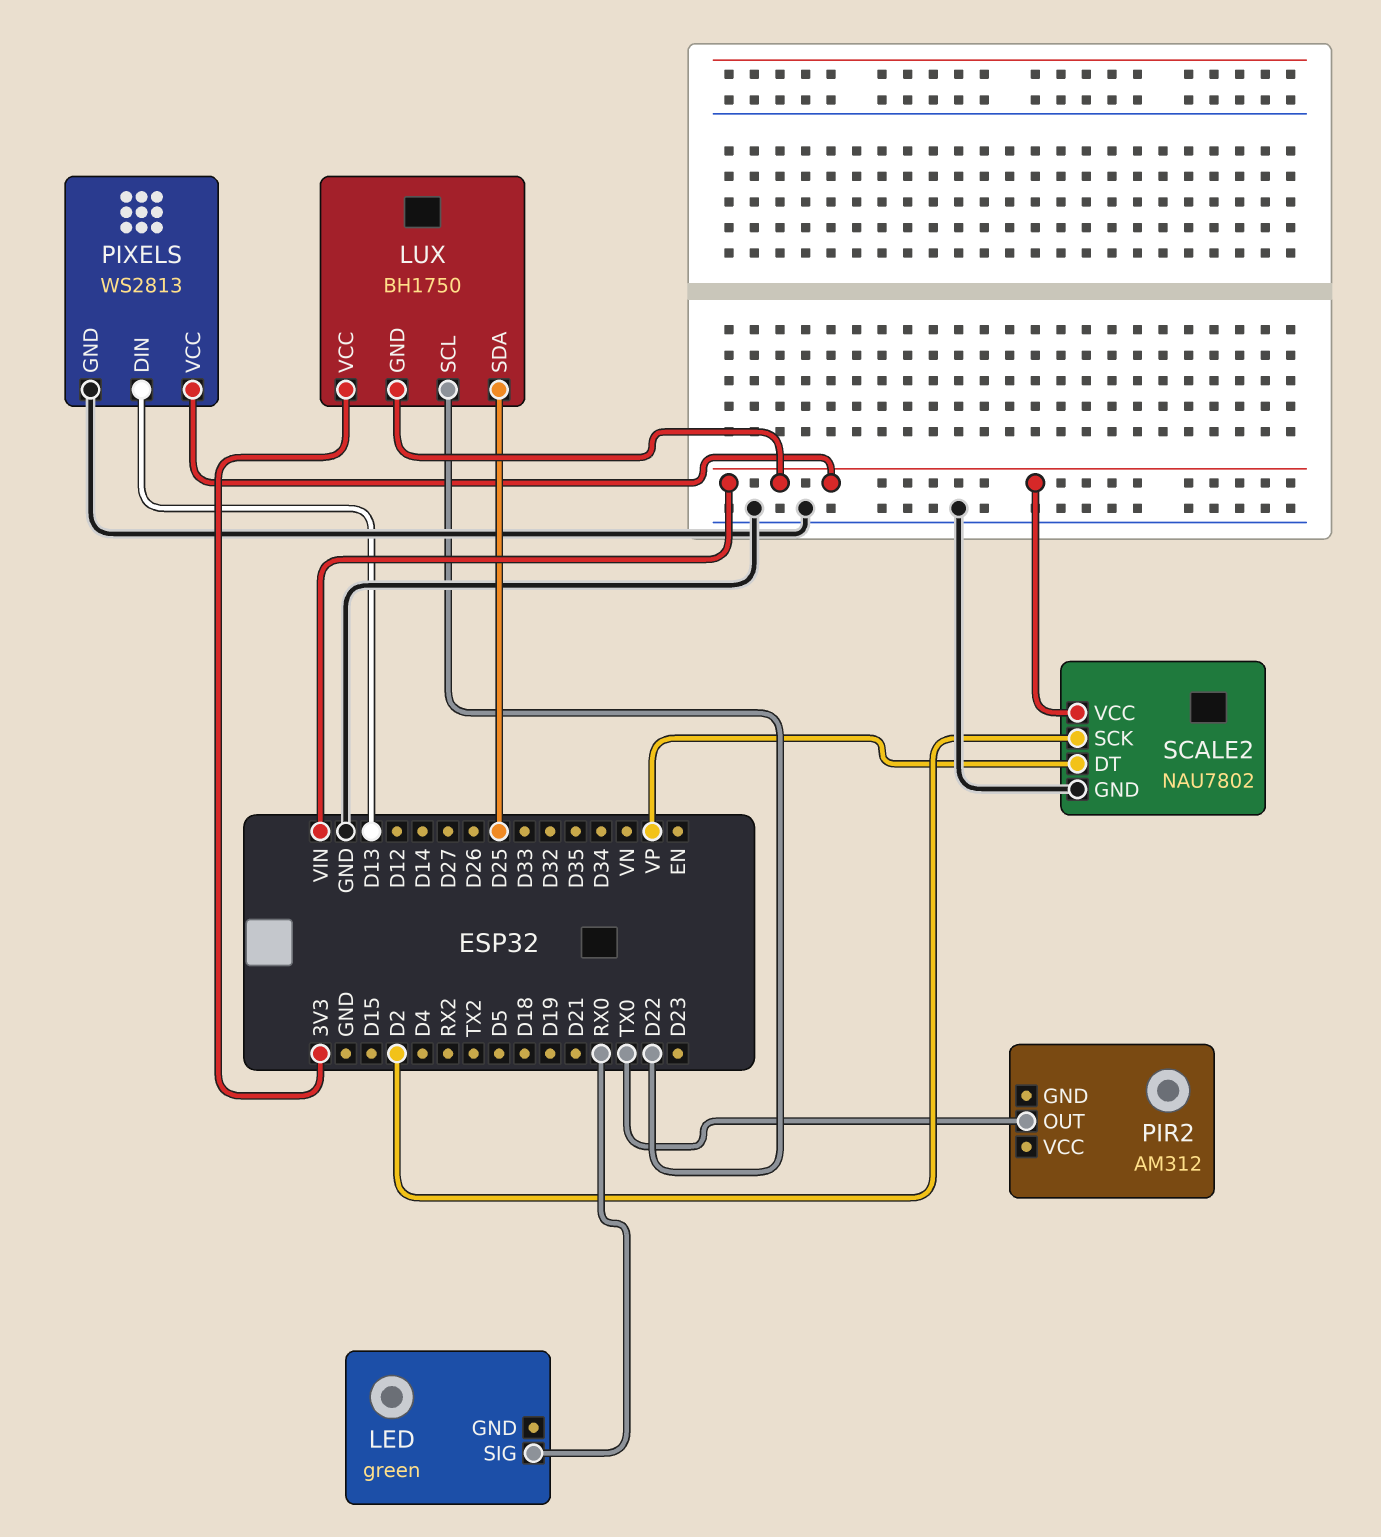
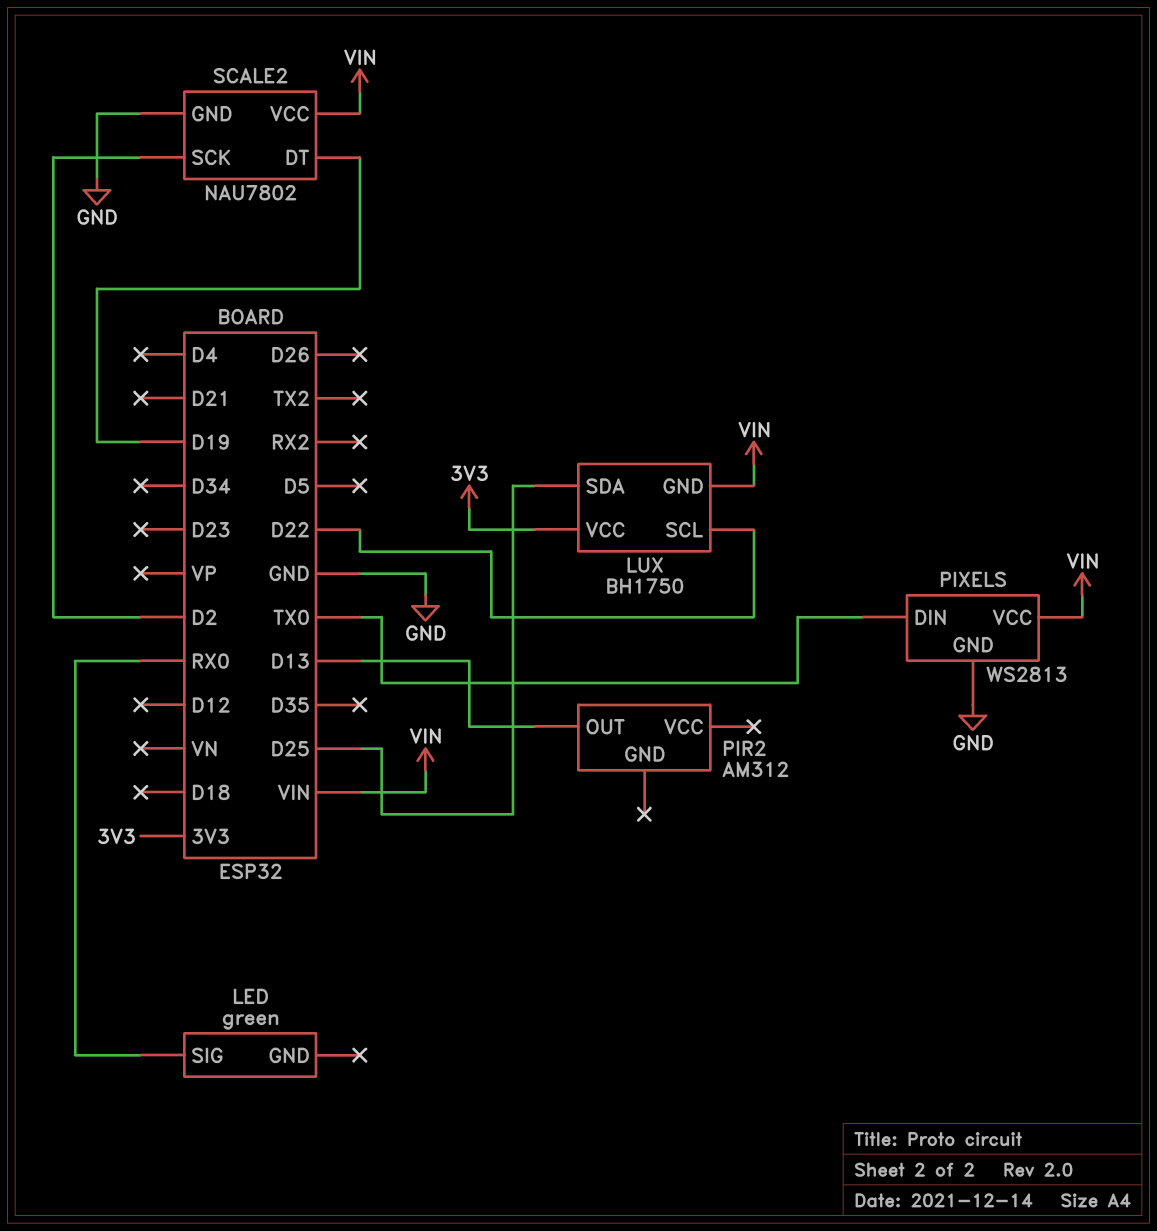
PIR2 pin OUT: TX0 -> D13
PIXELS pin DIN: D13 -> TX0
SCALE2 pin DT: VP -> D19

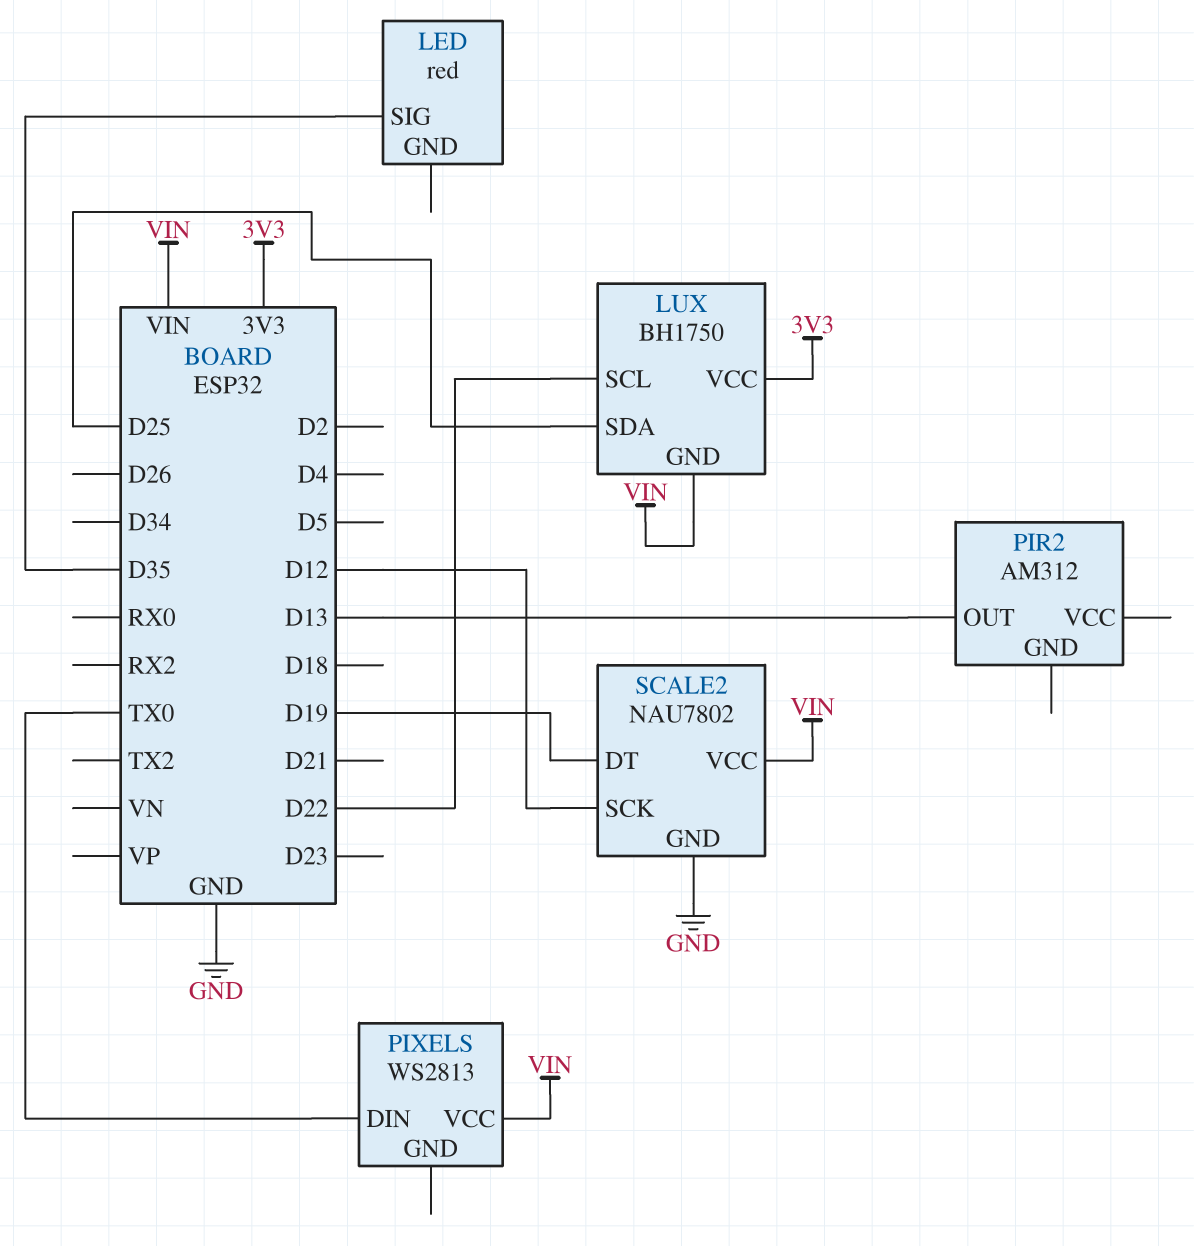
LED: green -> red
LED pin SIG: RX0 -> D35
PIXELS pin GND: GND -> none
SCALE2 pin SCK: D2 -> D12

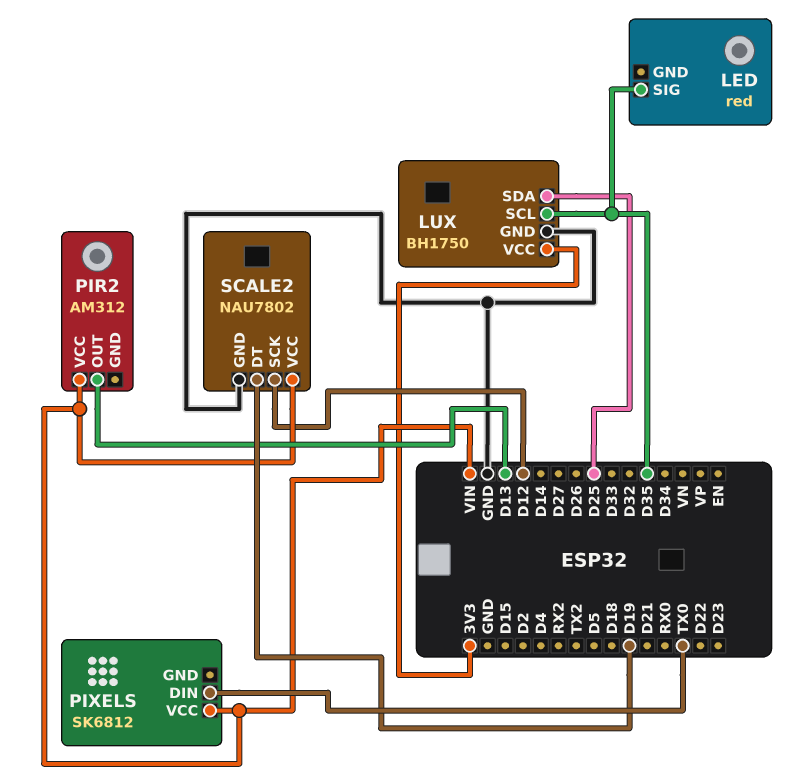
LUX pin GND: VIN -> GND
LUX pin SCL: D22 -> D35
PIR2 pin VCC: none -> VIN
PIXELS: WS2813 -> SK6812

